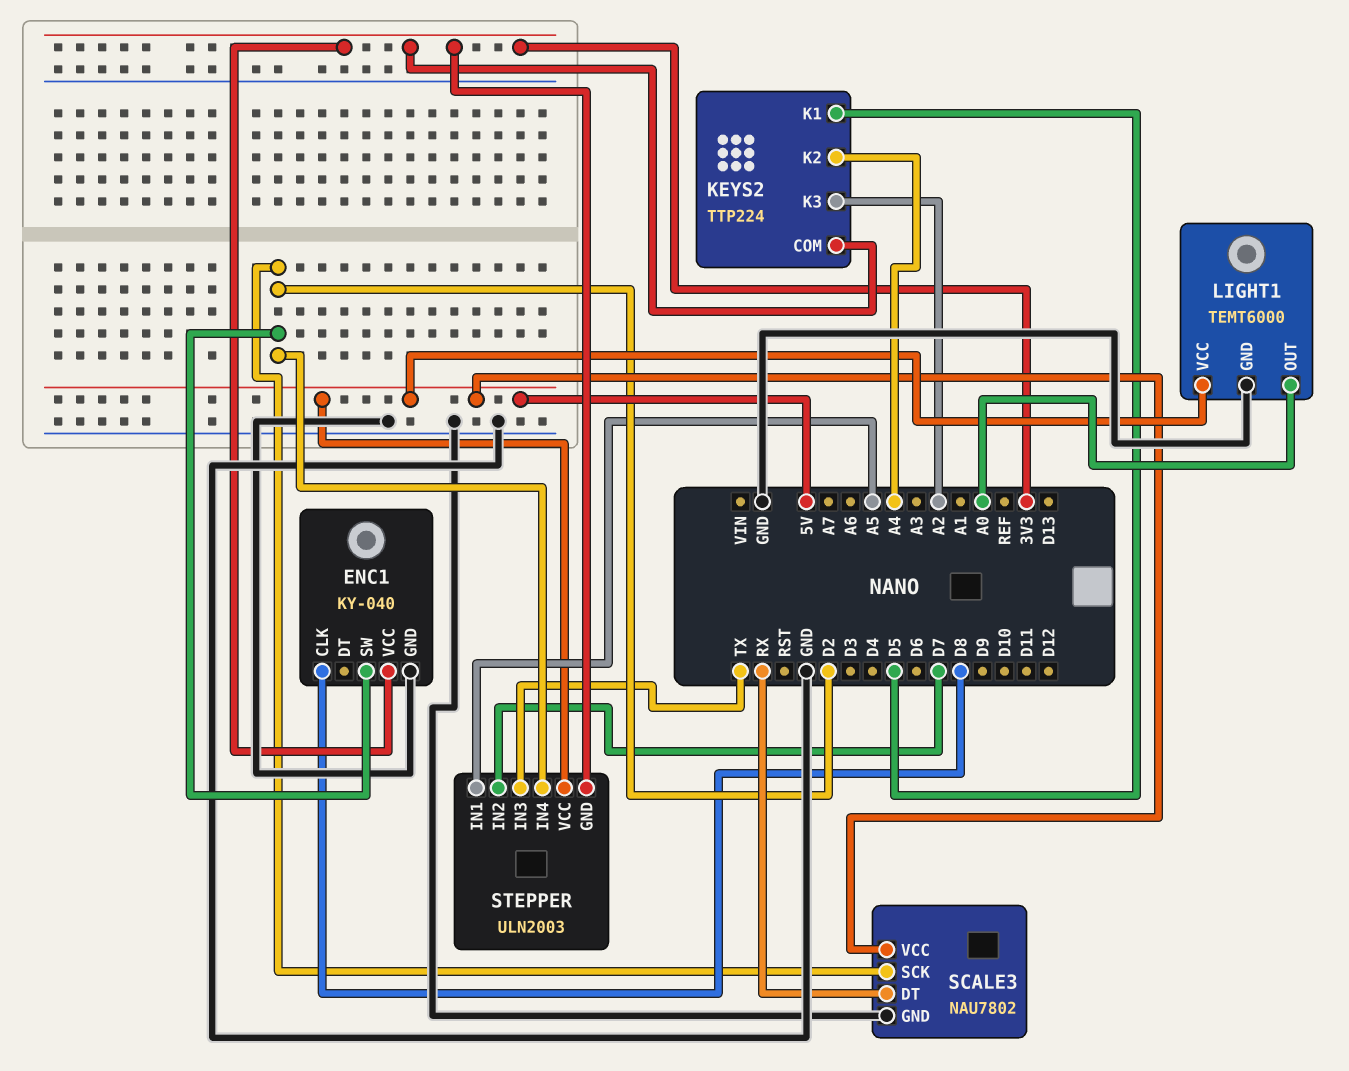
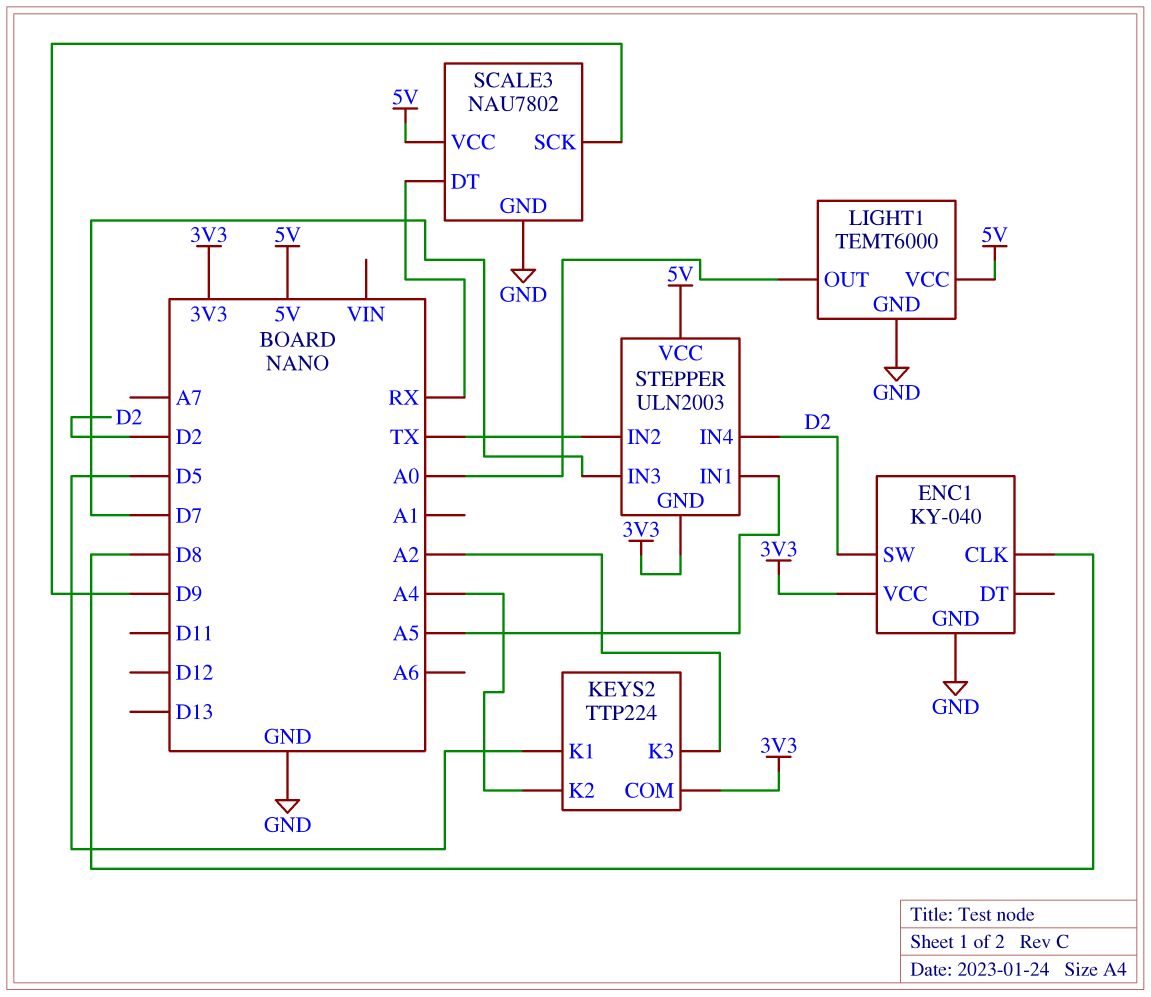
SCALE3 pin SCK: D2 -> D9
STEPPER pin IN2: D7 -> TX
STEPPER pin IN3: TX -> D7

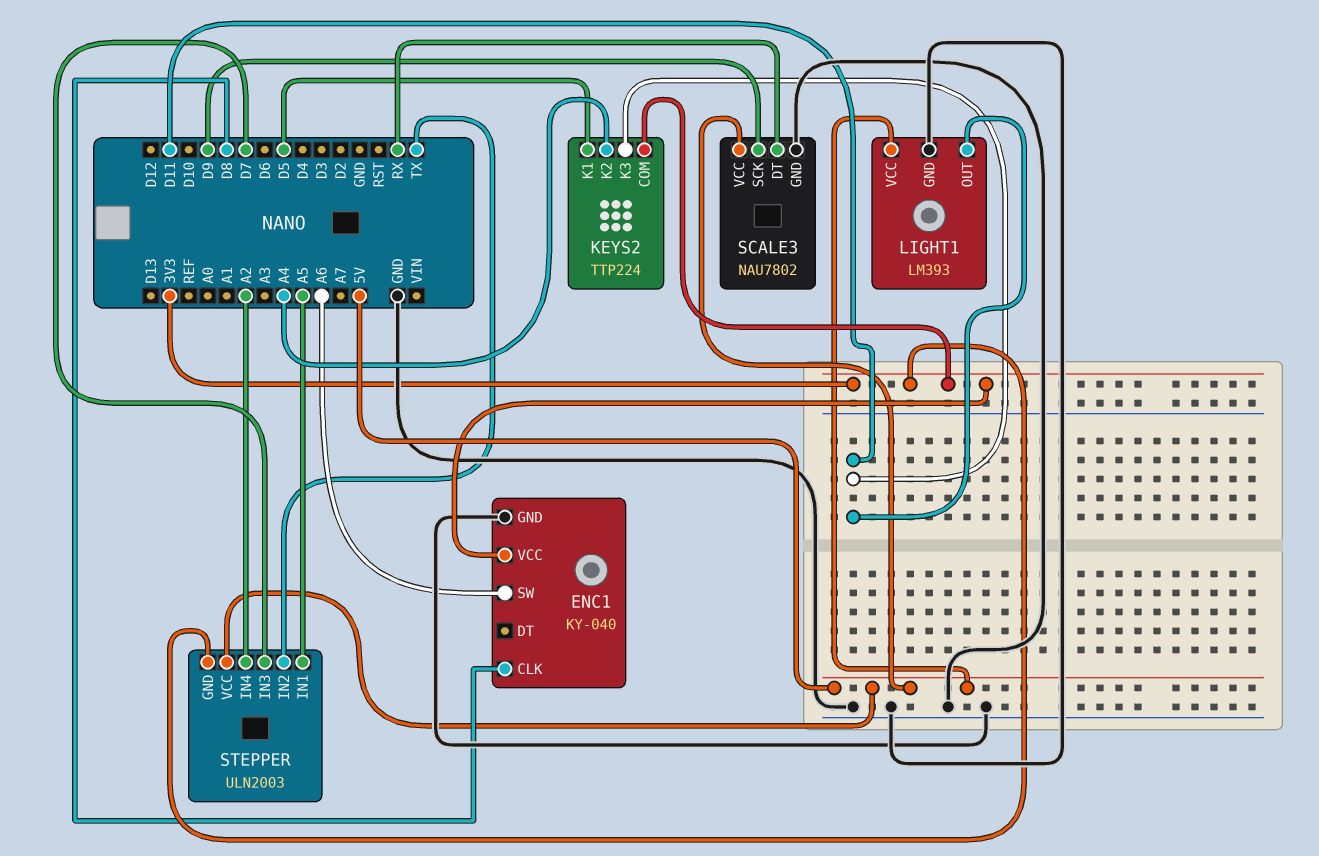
ENC1 pin SW: D2 -> A6
KEYS2 pin K3: A2 -> D11
LIGHT1: TEMT6000 -> LM393
LIGHT1 pin OUT: A0 -> D11
STEPPER pin IN4: D2 -> A2

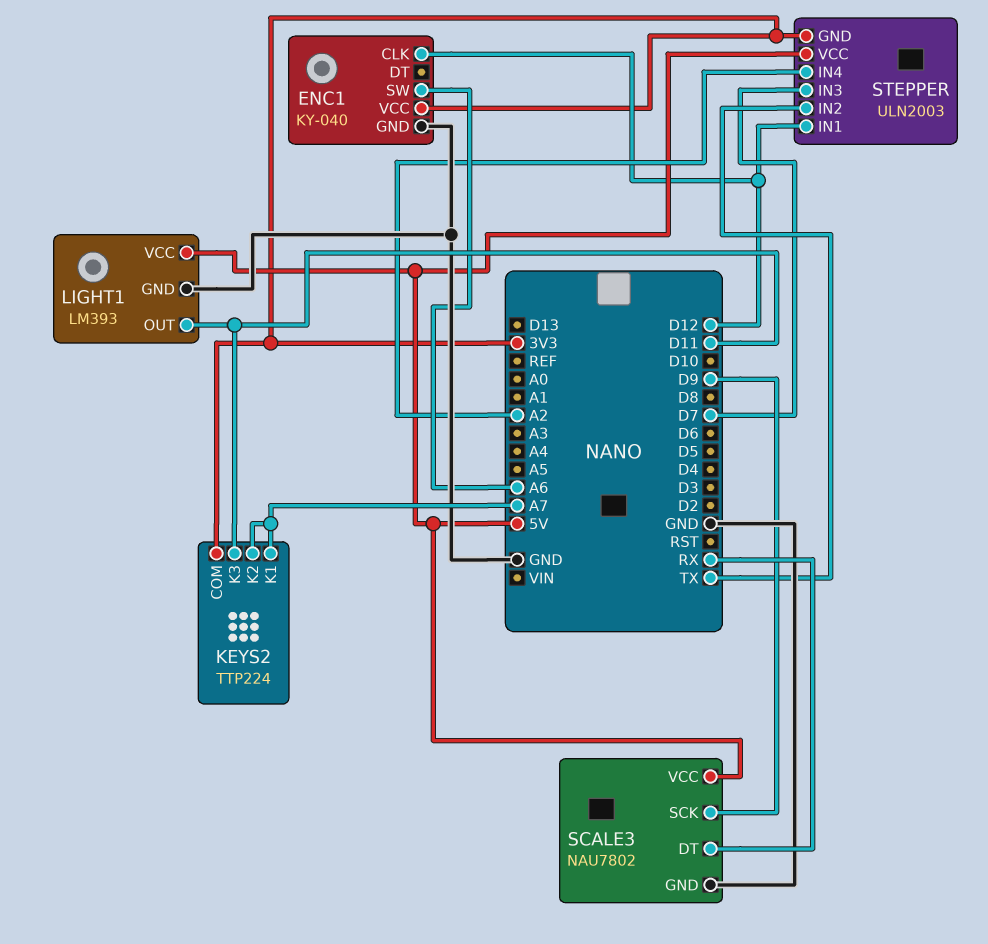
ENC1 pin CLK: D8 -> D12
KEYS2 pin K1: D5 -> A7
KEYS2 pin K2: A4 -> A7
STEPPER pin IN1: A5 -> D12

